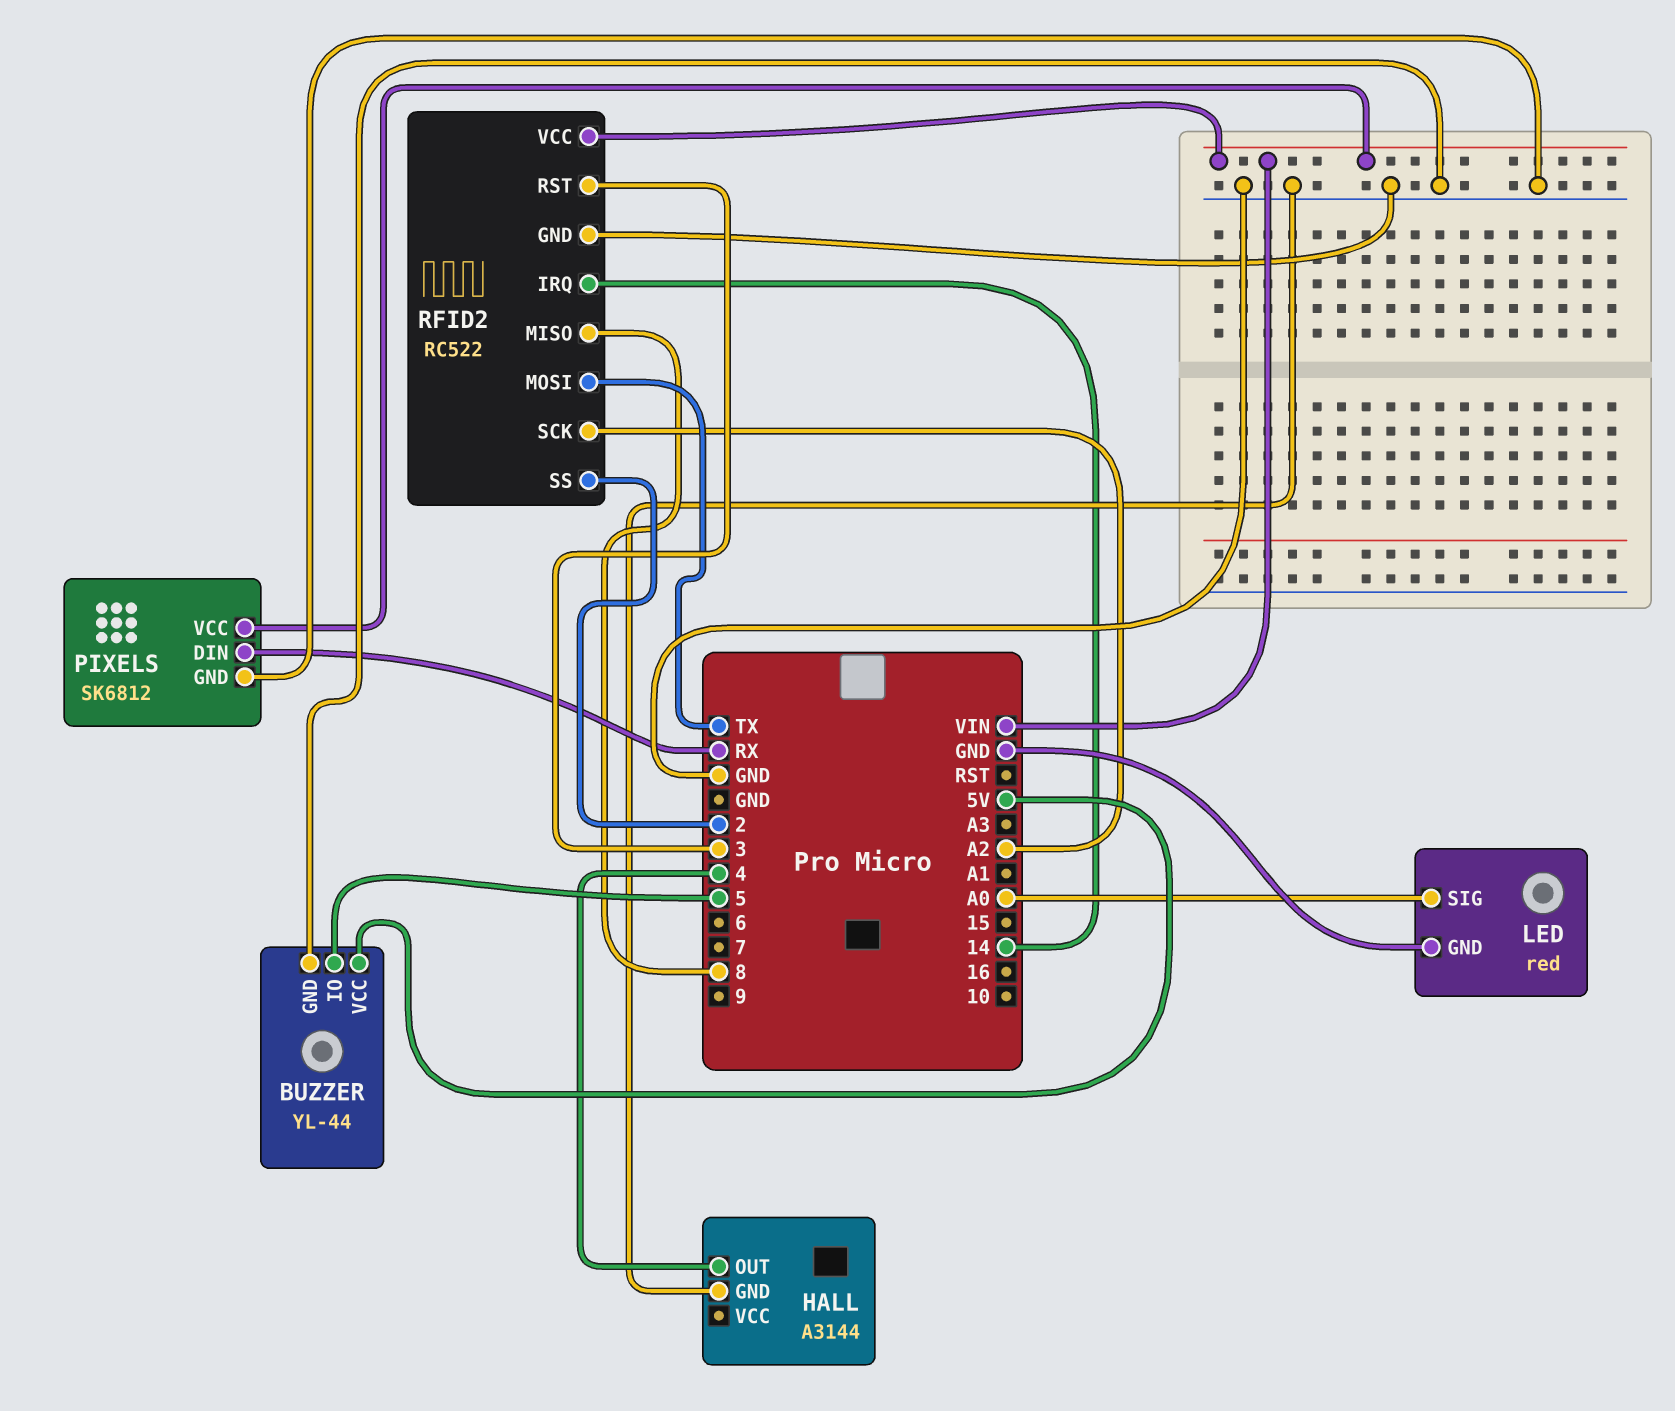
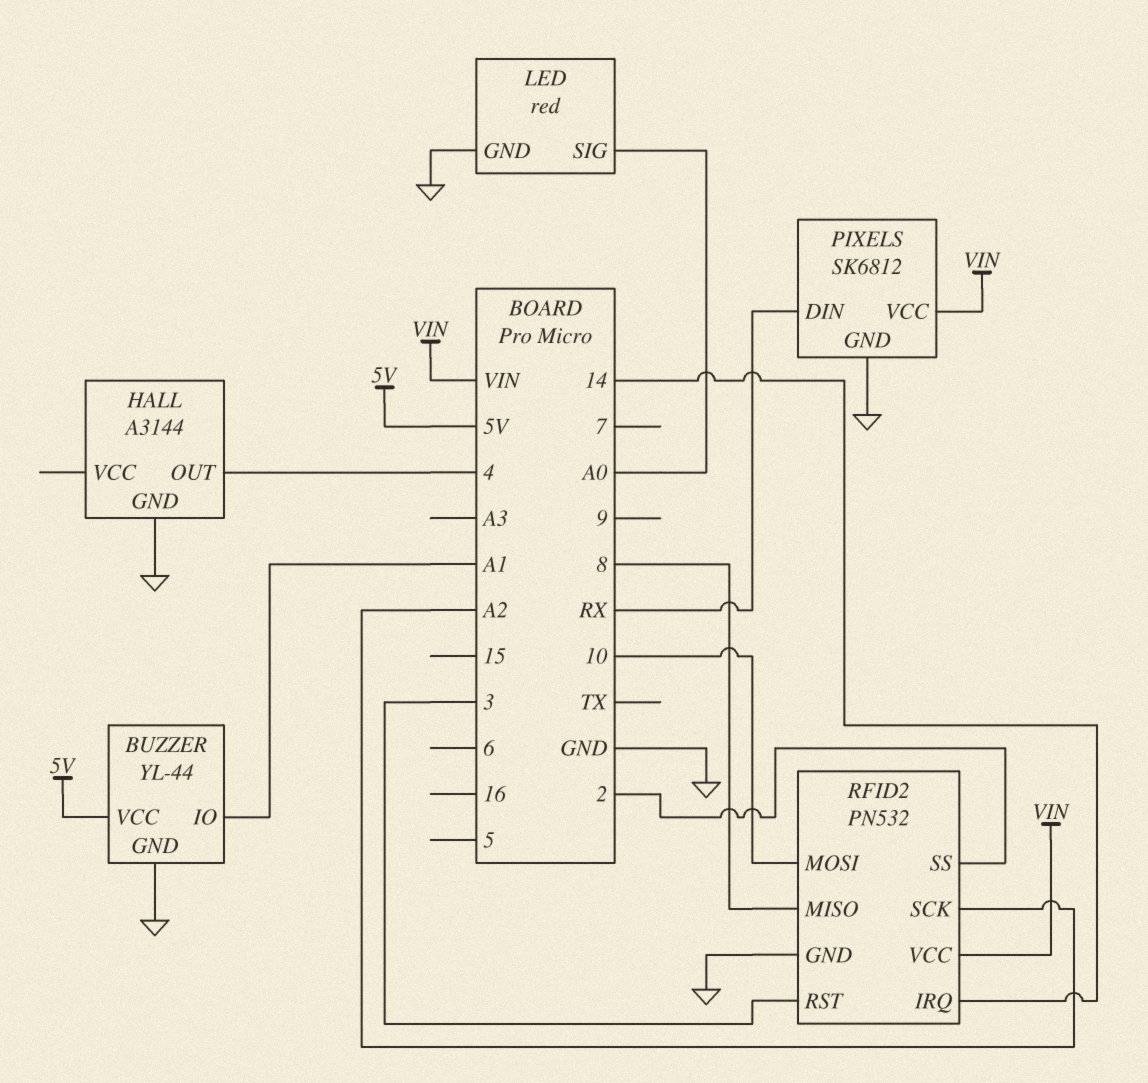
BUZZER pin IO: 5 -> A1
RFID2: RC522 -> PN532
RFID2 pin MOSI: TX -> 10

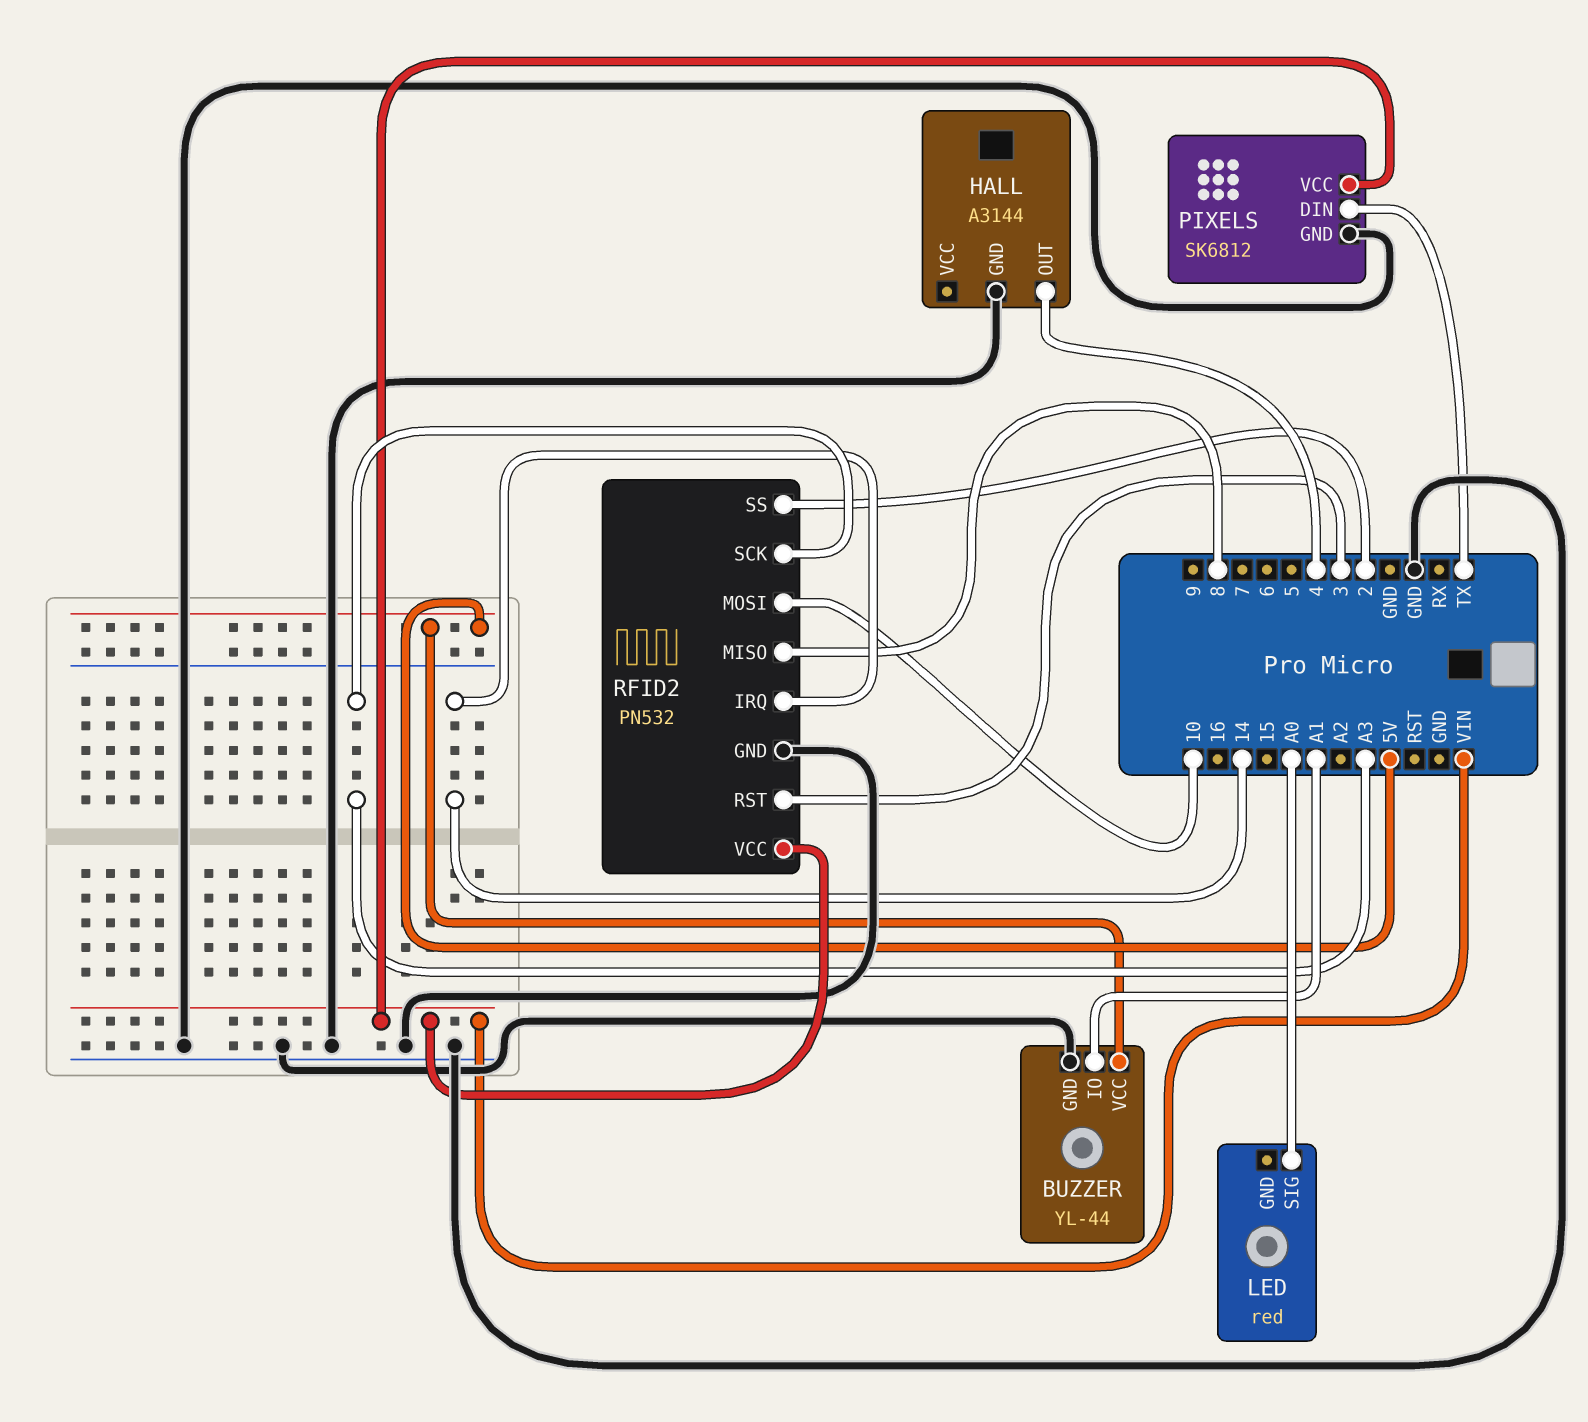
LED pin GND: GND -> none
PIXELS pin DIN: RX -> TX
RFID2 pin SCK: A2 -> A3

